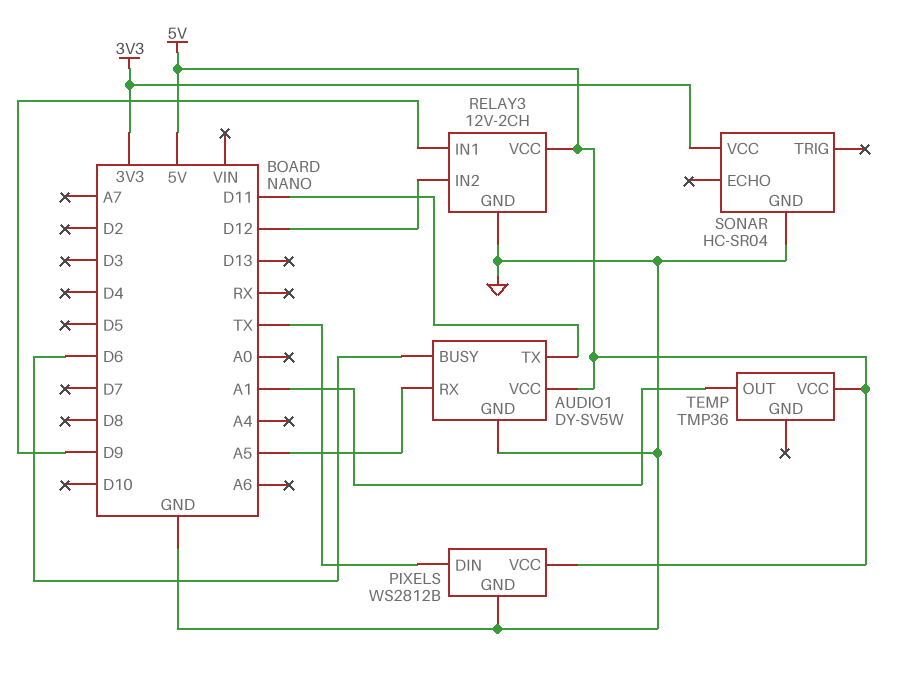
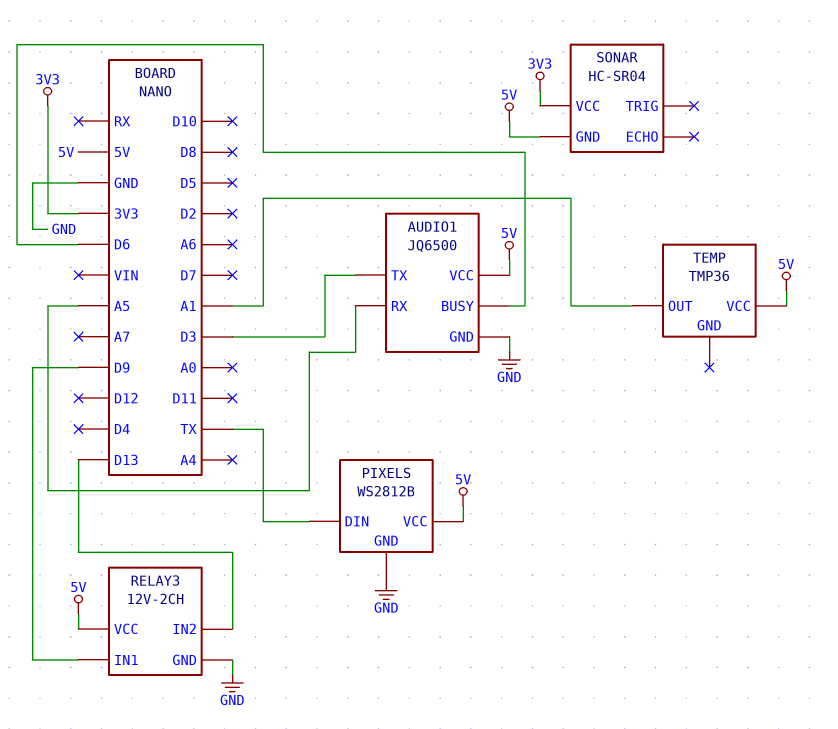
AUDIO1: DY-SV5W -> JQ6500
AUDIO1 pin TX: D11 -> D3
RELAY3 pin IN2: D12 -> D13
SONAR pin GND: GND -> 5V

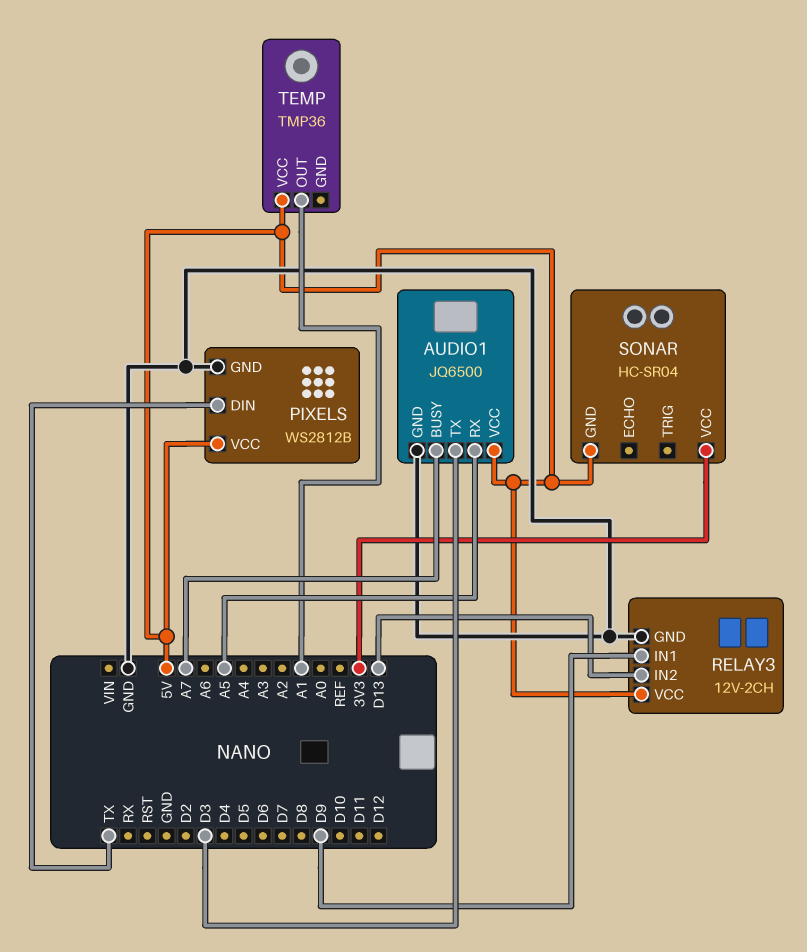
AUDIO1 pin BUSY: D6 -> A7

